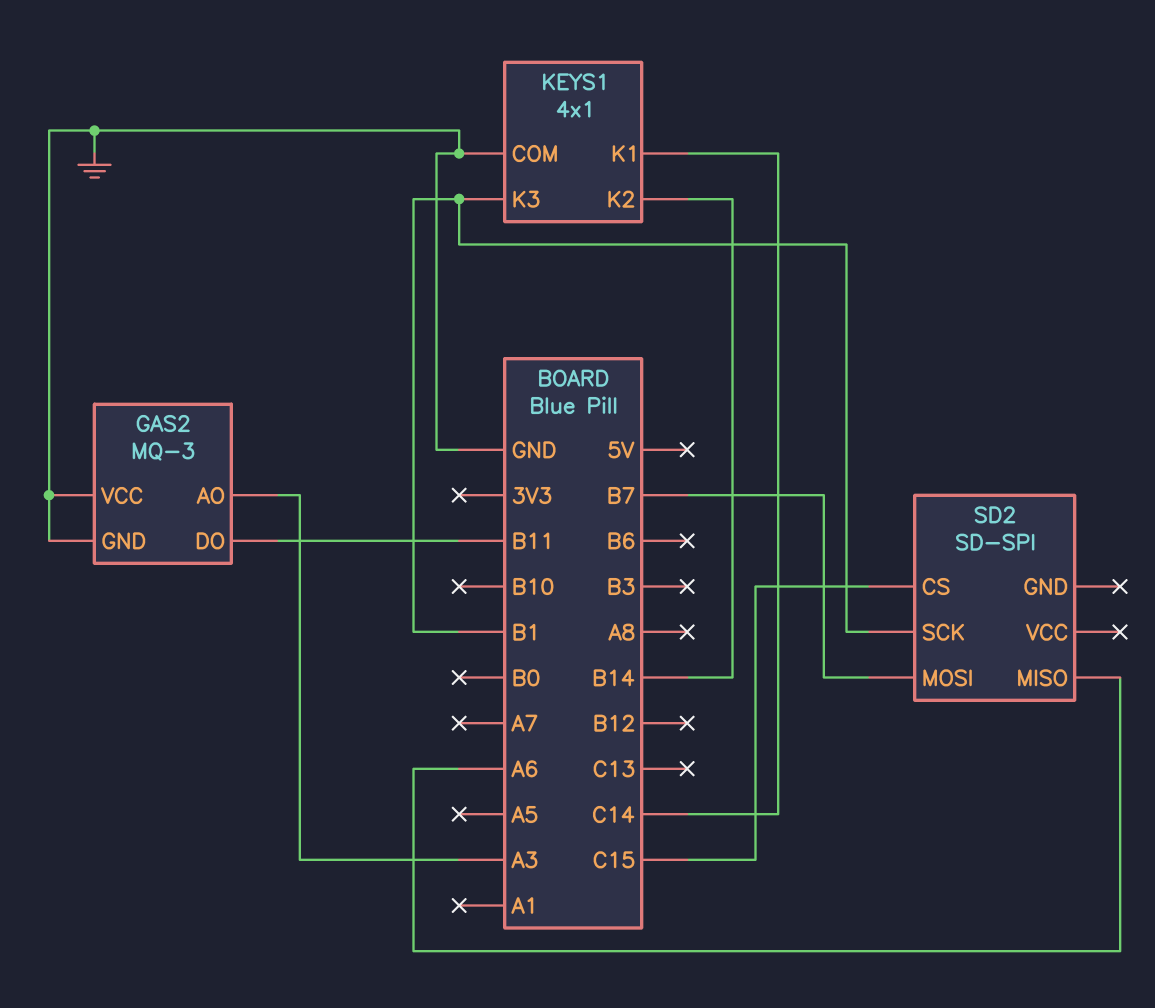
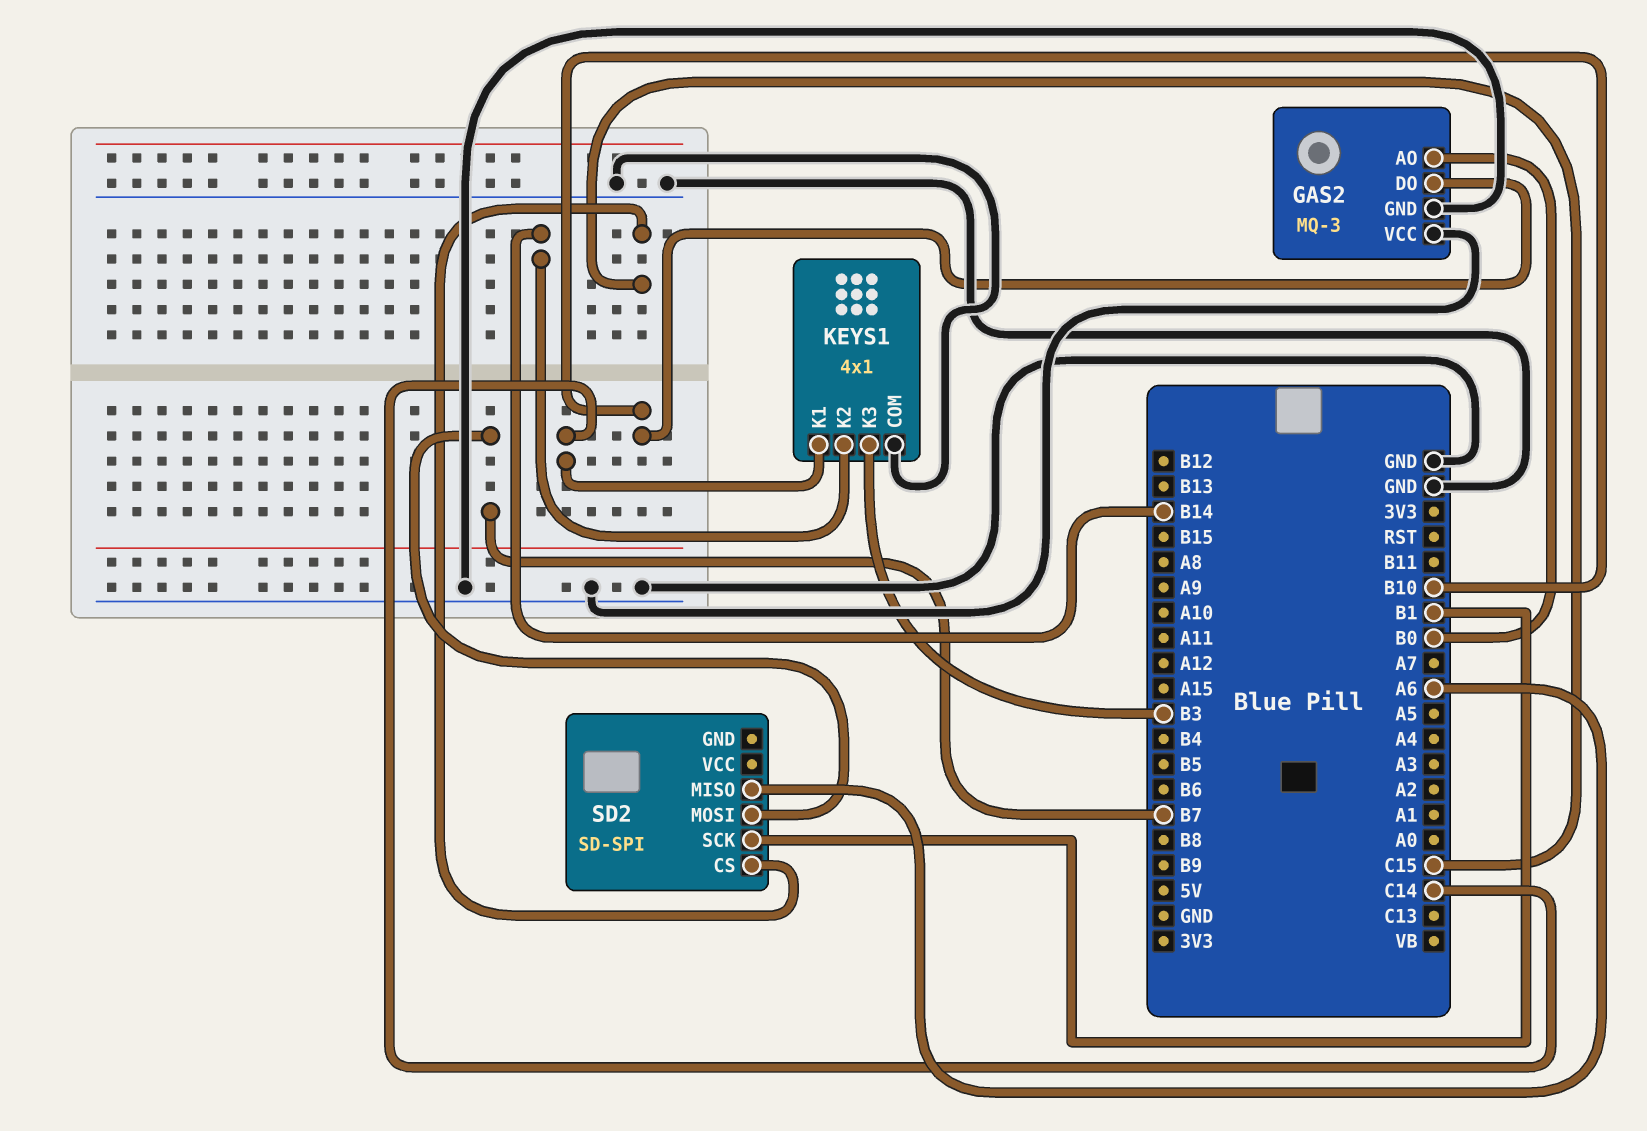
GAS2 pin AO: A3 -> B0
GAS2 pin DO: B11 -> B10
KEYS1 pin K3: B1 -> B3

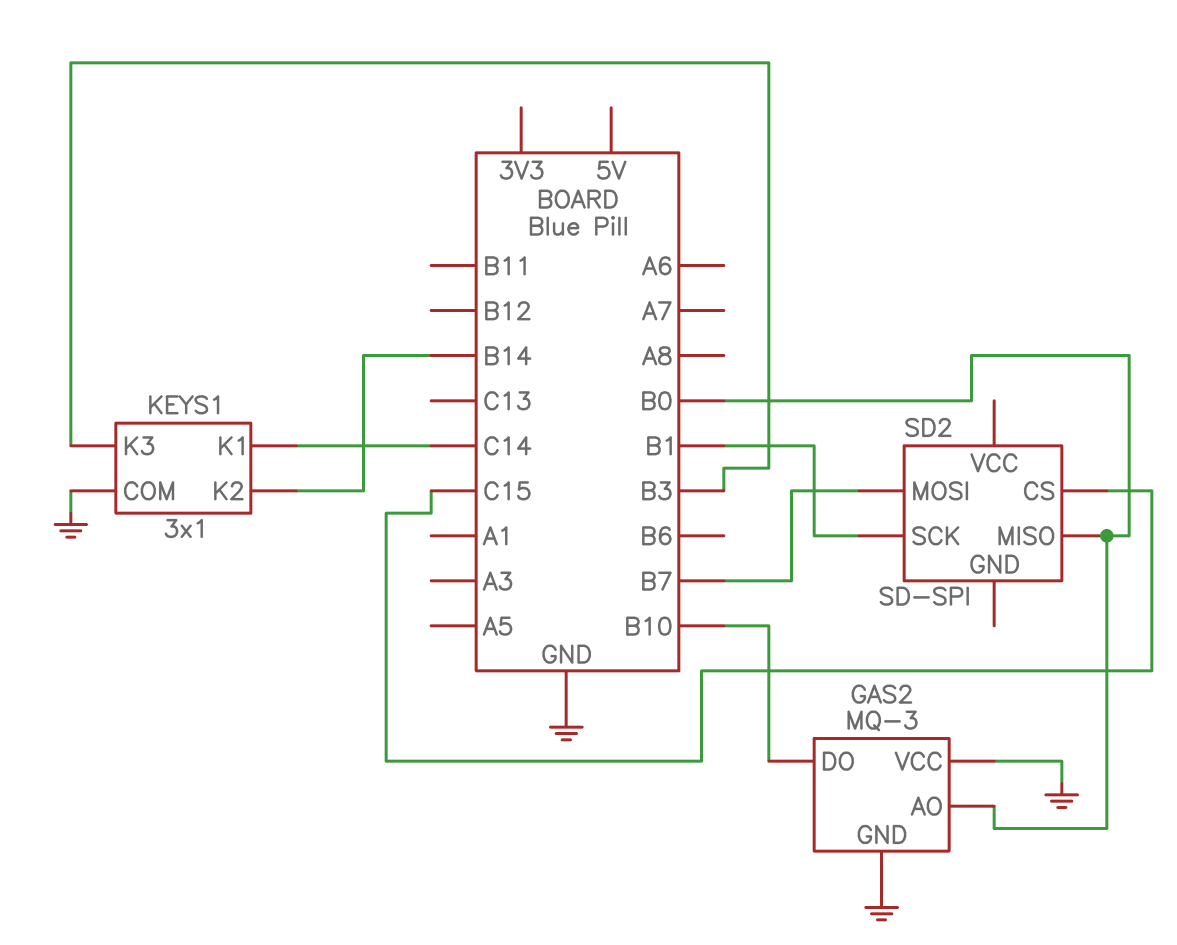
KEYS1: 4x1 -> 3x1
SD2 pin MISO: A6 -> B0

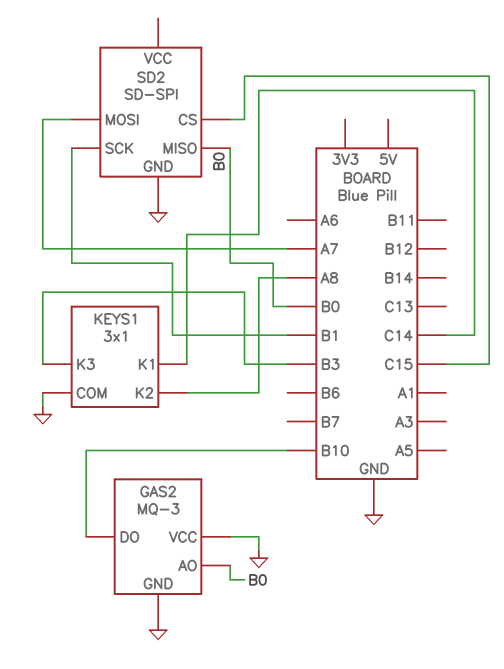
KEYS1 pin K2: B14 -> A8
SD2 pin GND: none -> GND
SD2 pin MOSI: B7 -> A7

